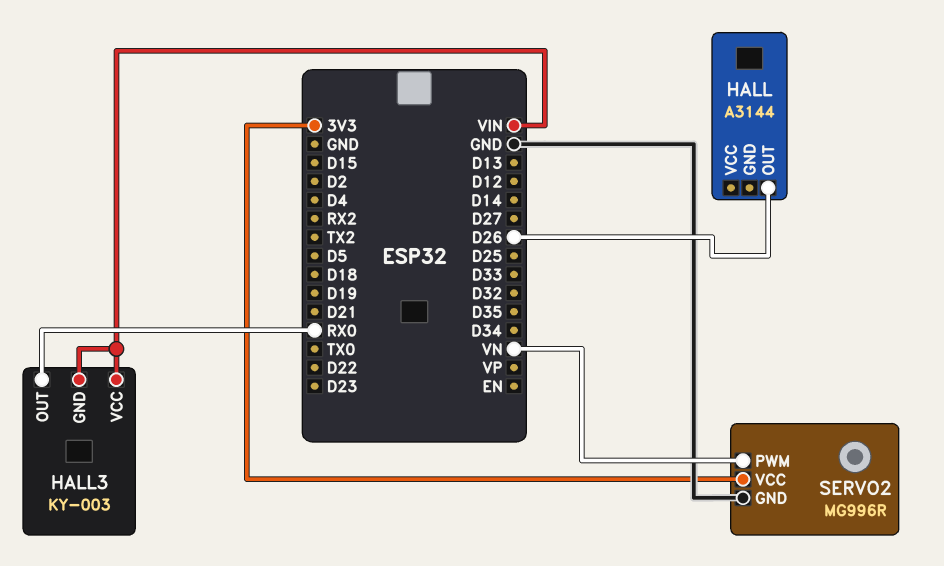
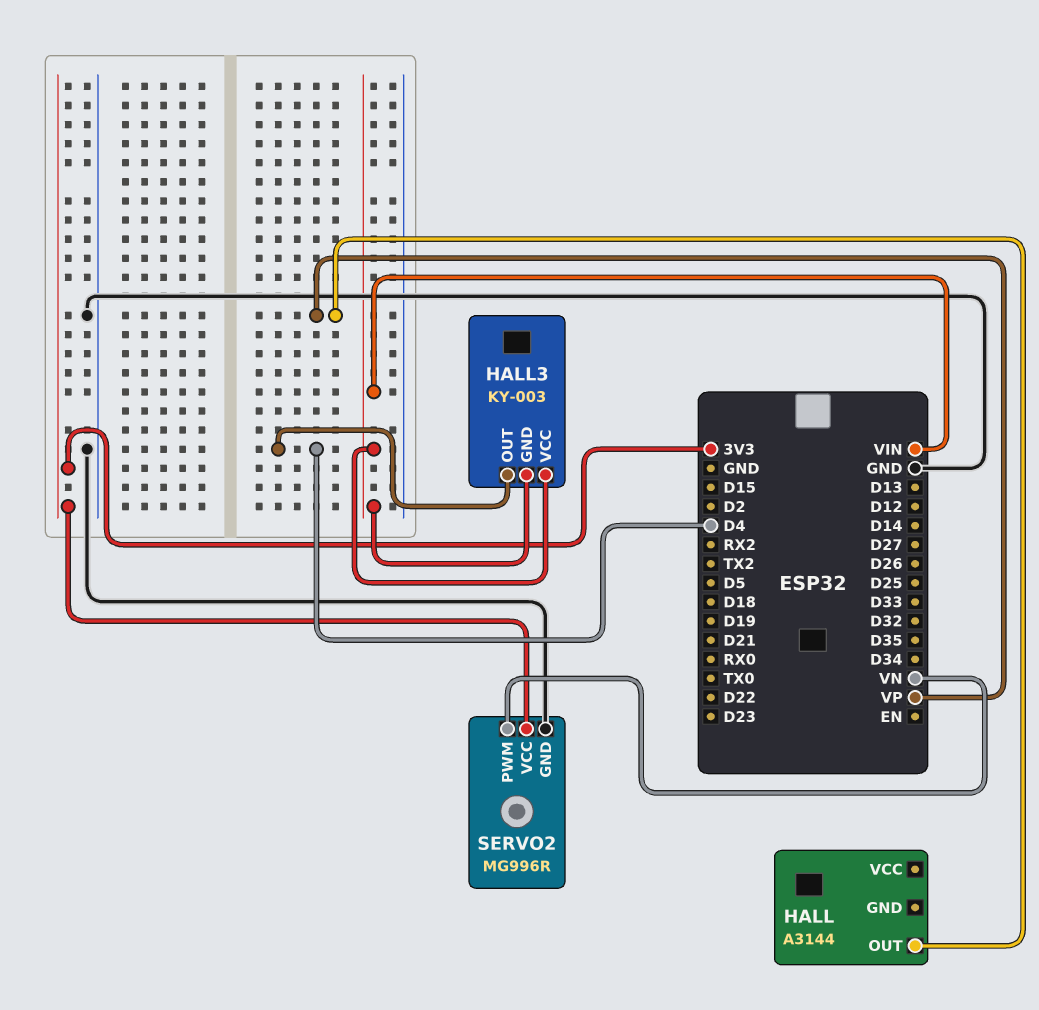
HALL pin OUT: D26 -> VP
HALL3 pin OUT: RX0 -> D4

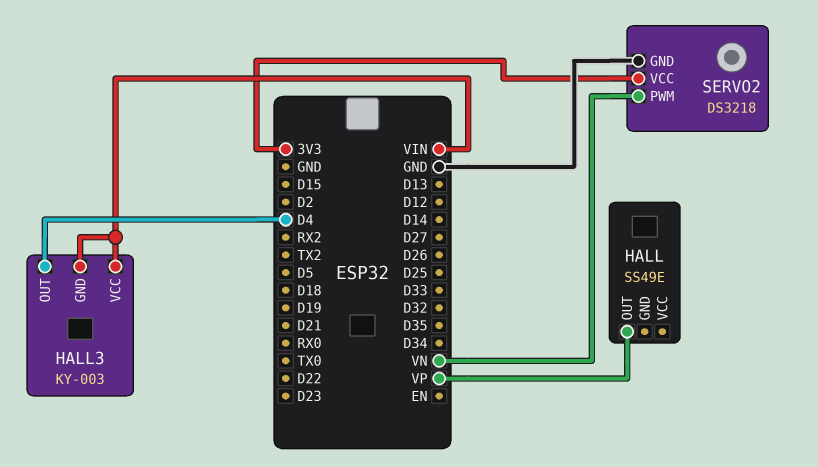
HALL: A3144 -> SS49E
SERVO2: MG996R -> DS3218

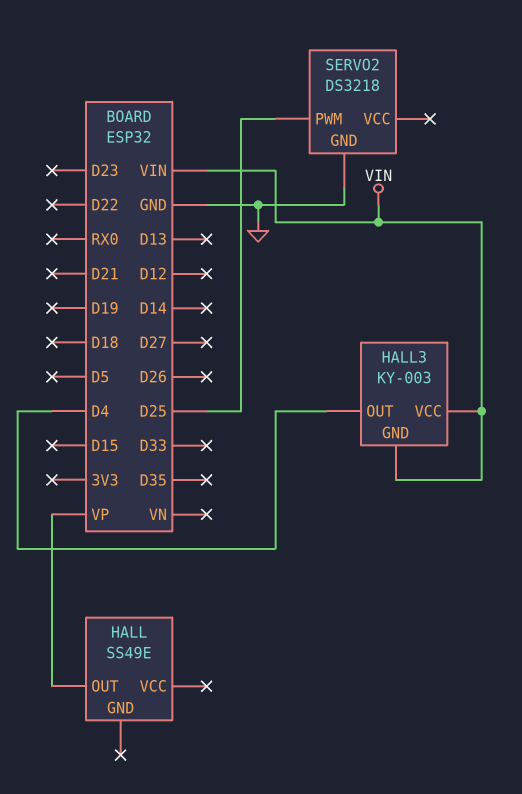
SERVO2 pin PWM: VN -> D25
SERVO2 pin VCC: 3V3 -> none

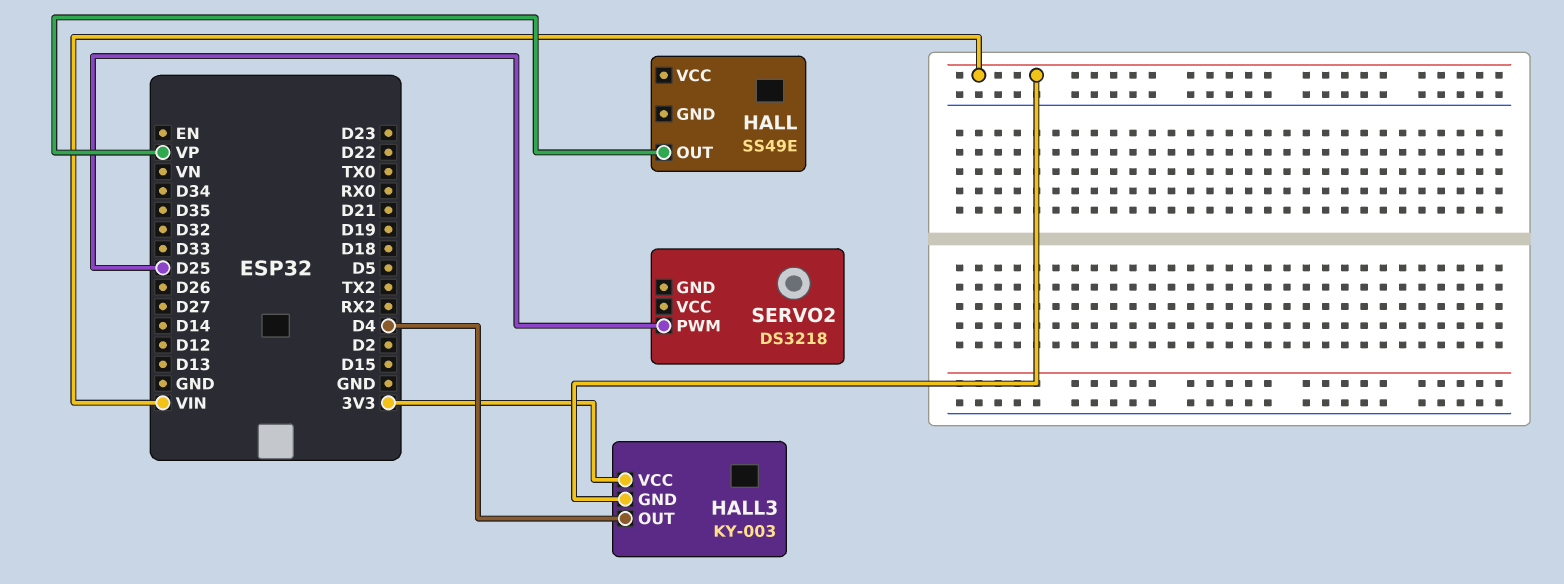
HALL3 pin VCC: VIN -> 3V3
SERVO2 pin GND: GND -> none

